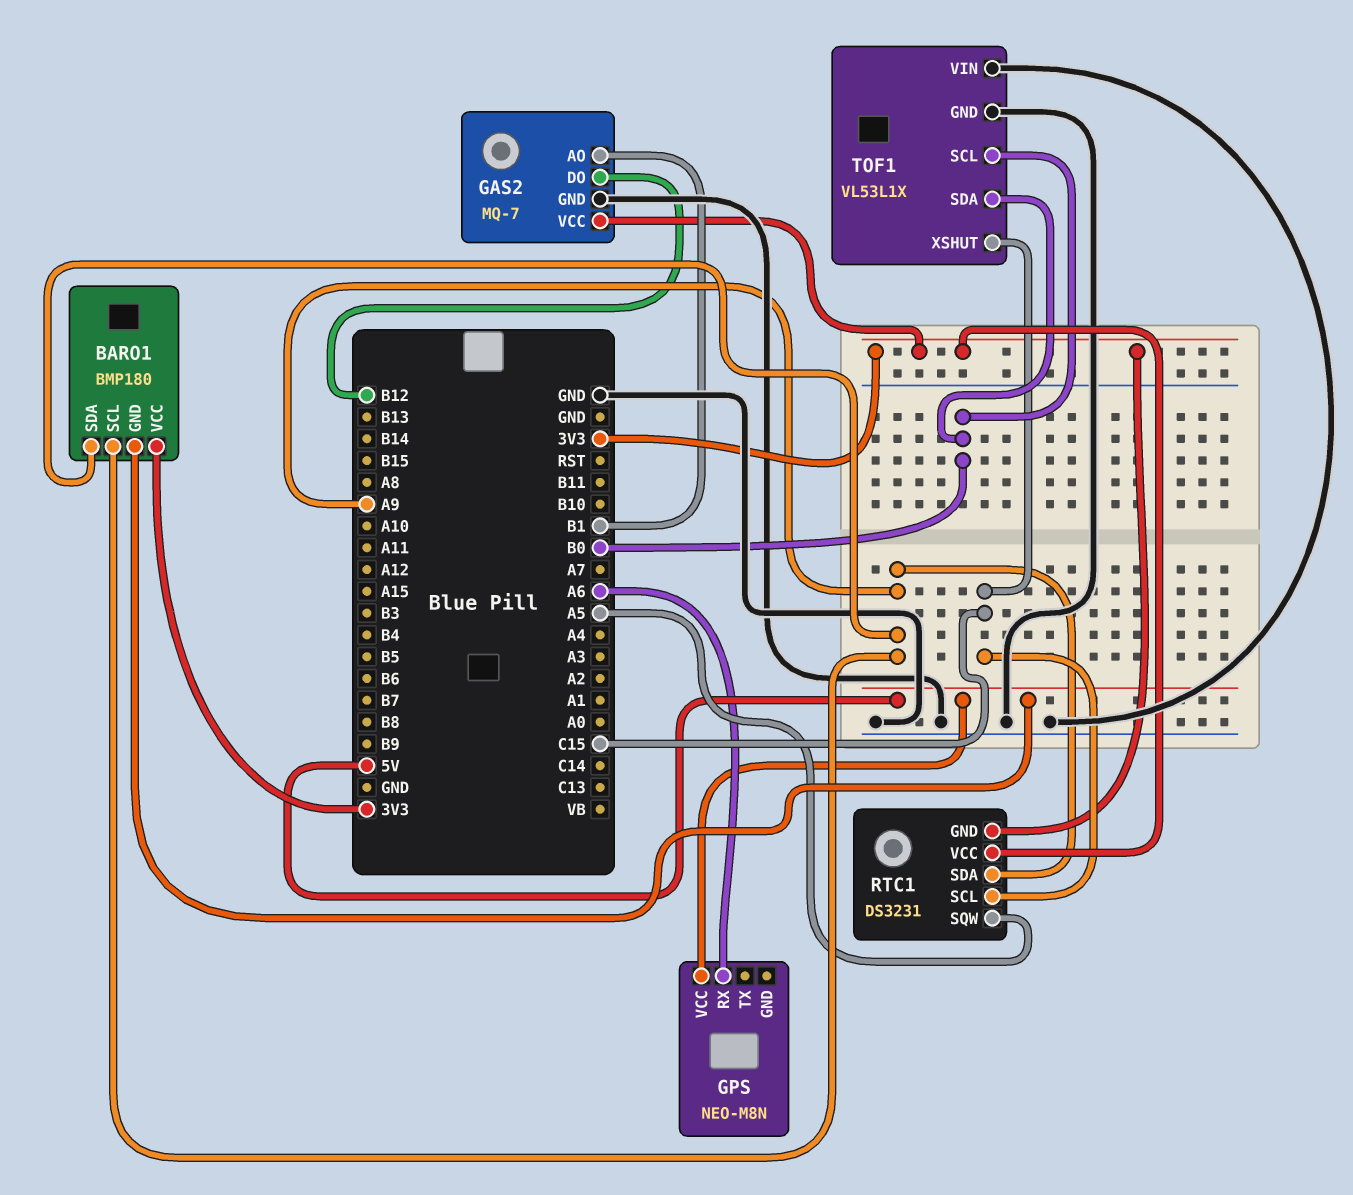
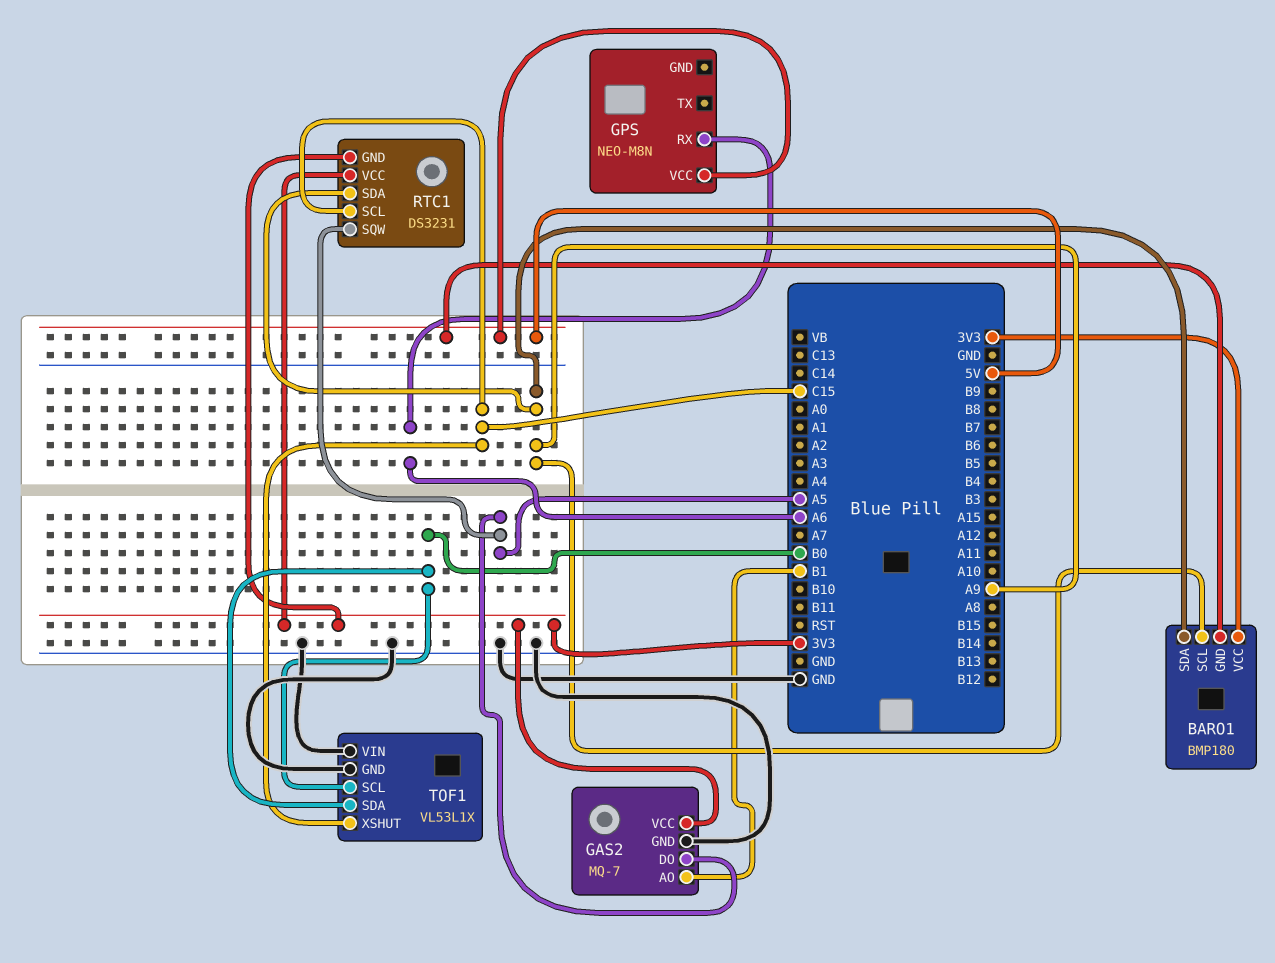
GAS2 pin DO: B12 -> A5

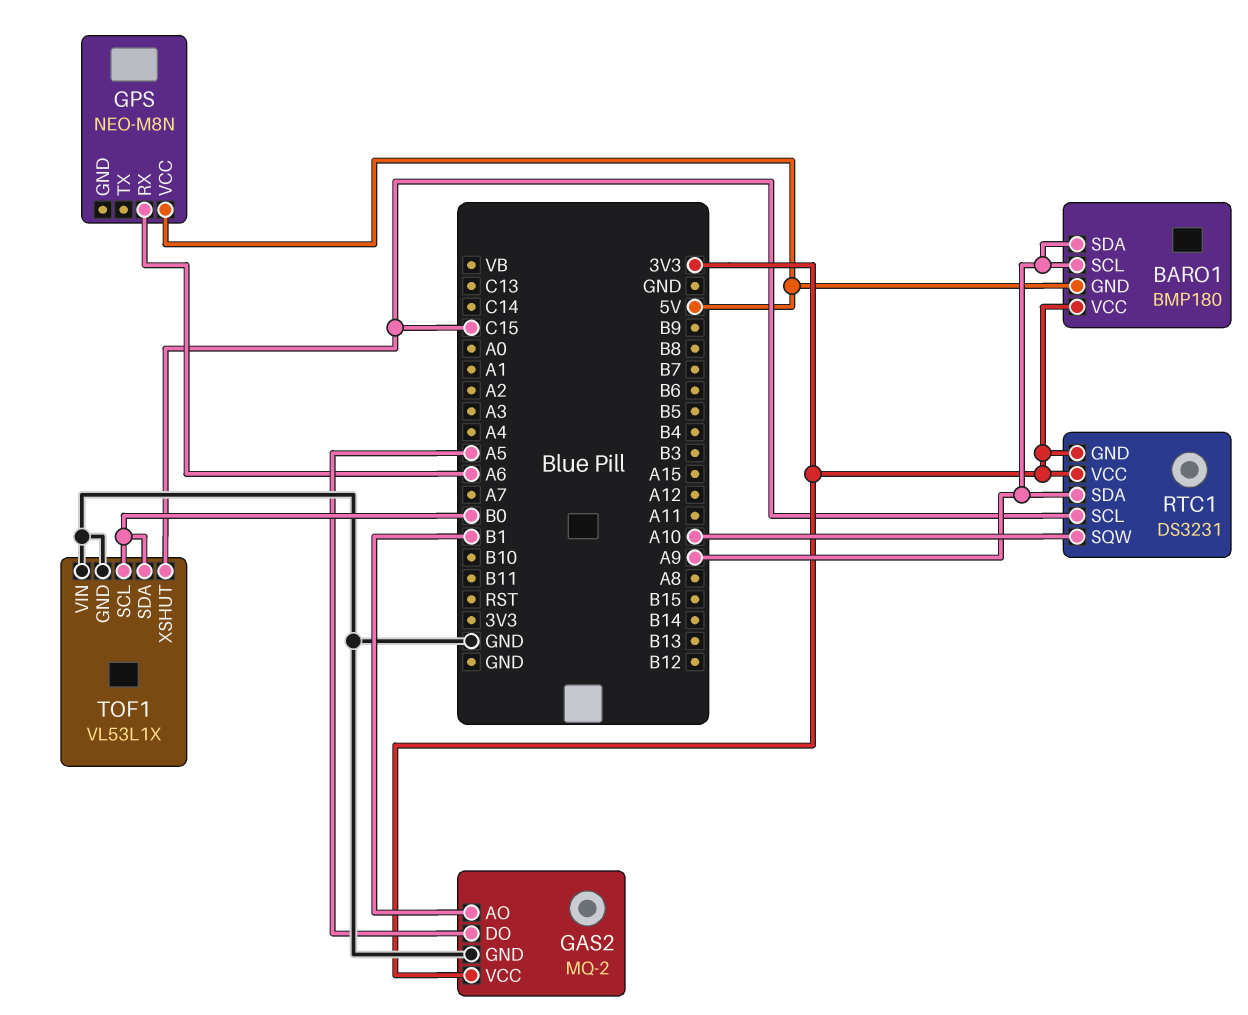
GAS2: MQ-7 -> MQ-2
RTC1 pin SQW: A5 -> A10

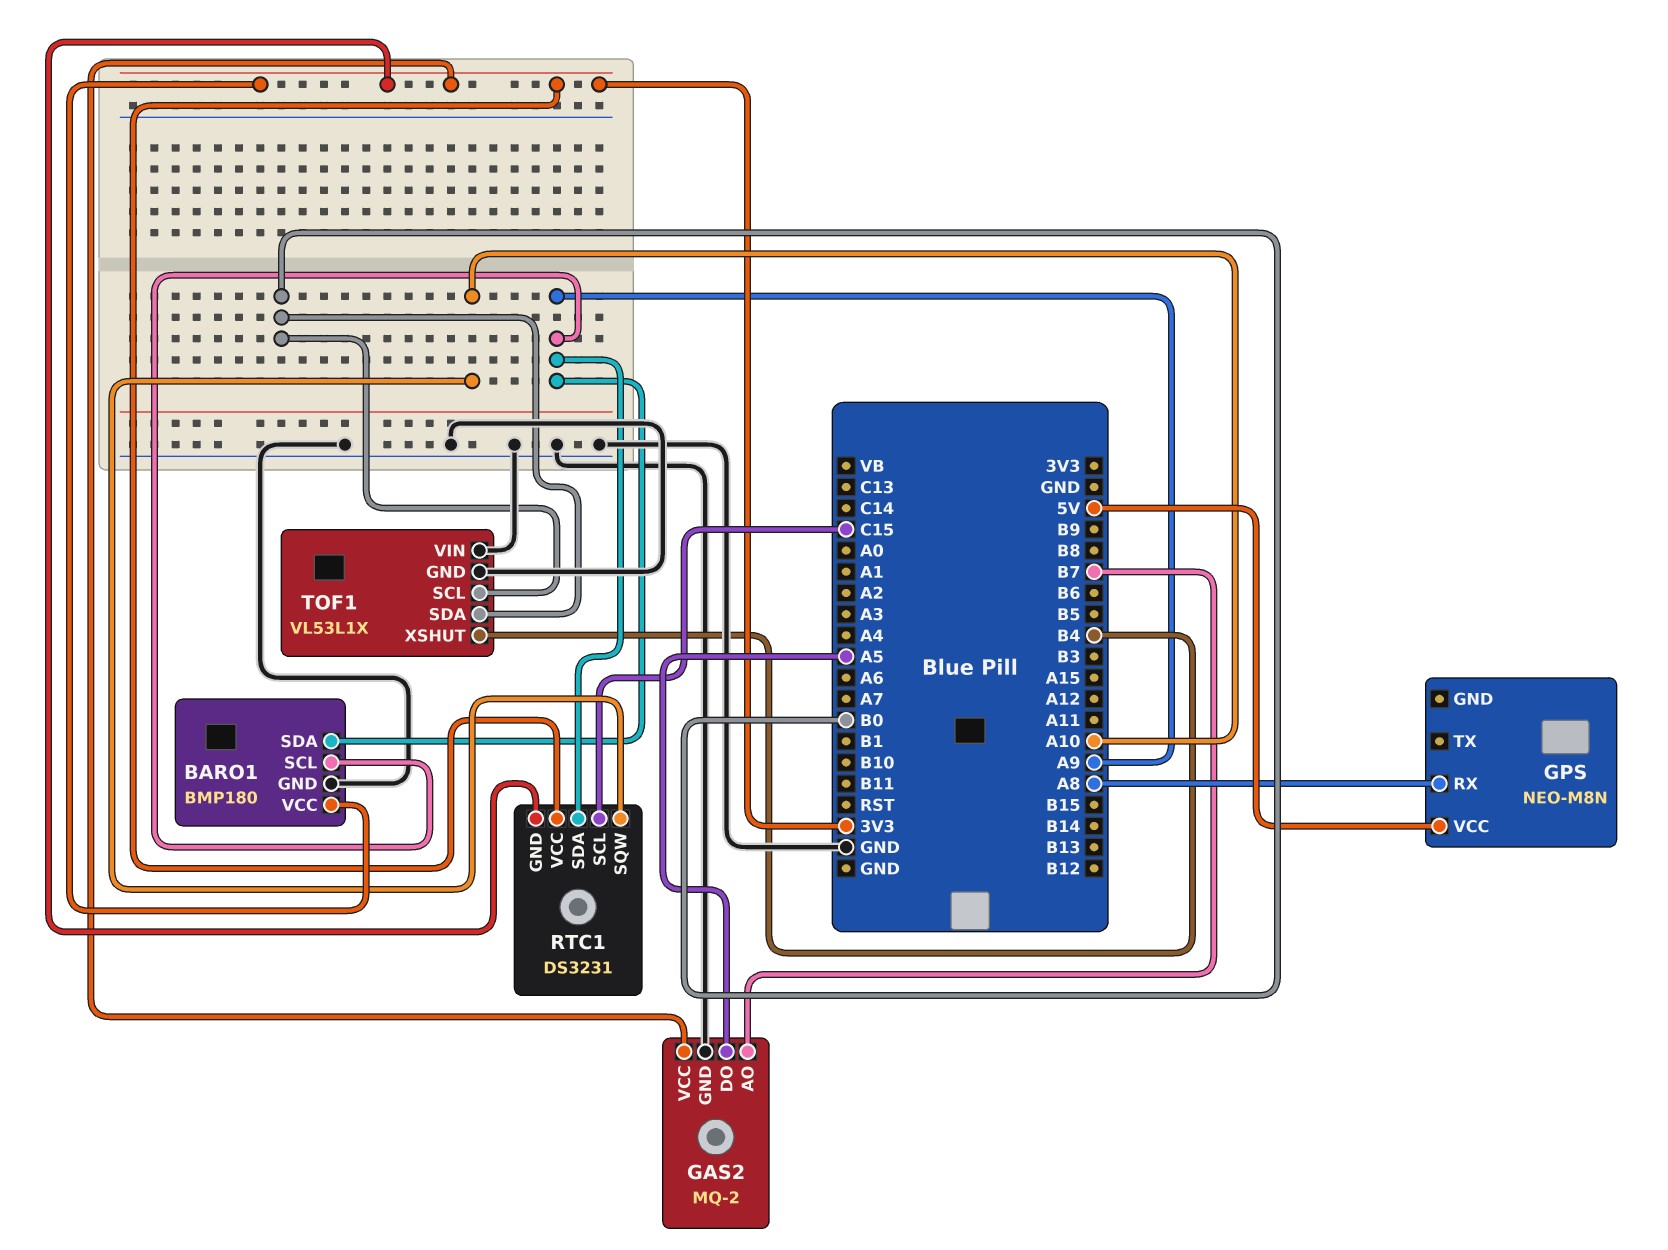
BARO1 pin GND: 5V -> GND
GAS2 pin AO: B1 -> B7
GPS pin RX: A6 -> A8
TOF1 pin XSHUT: C15 -> B4

